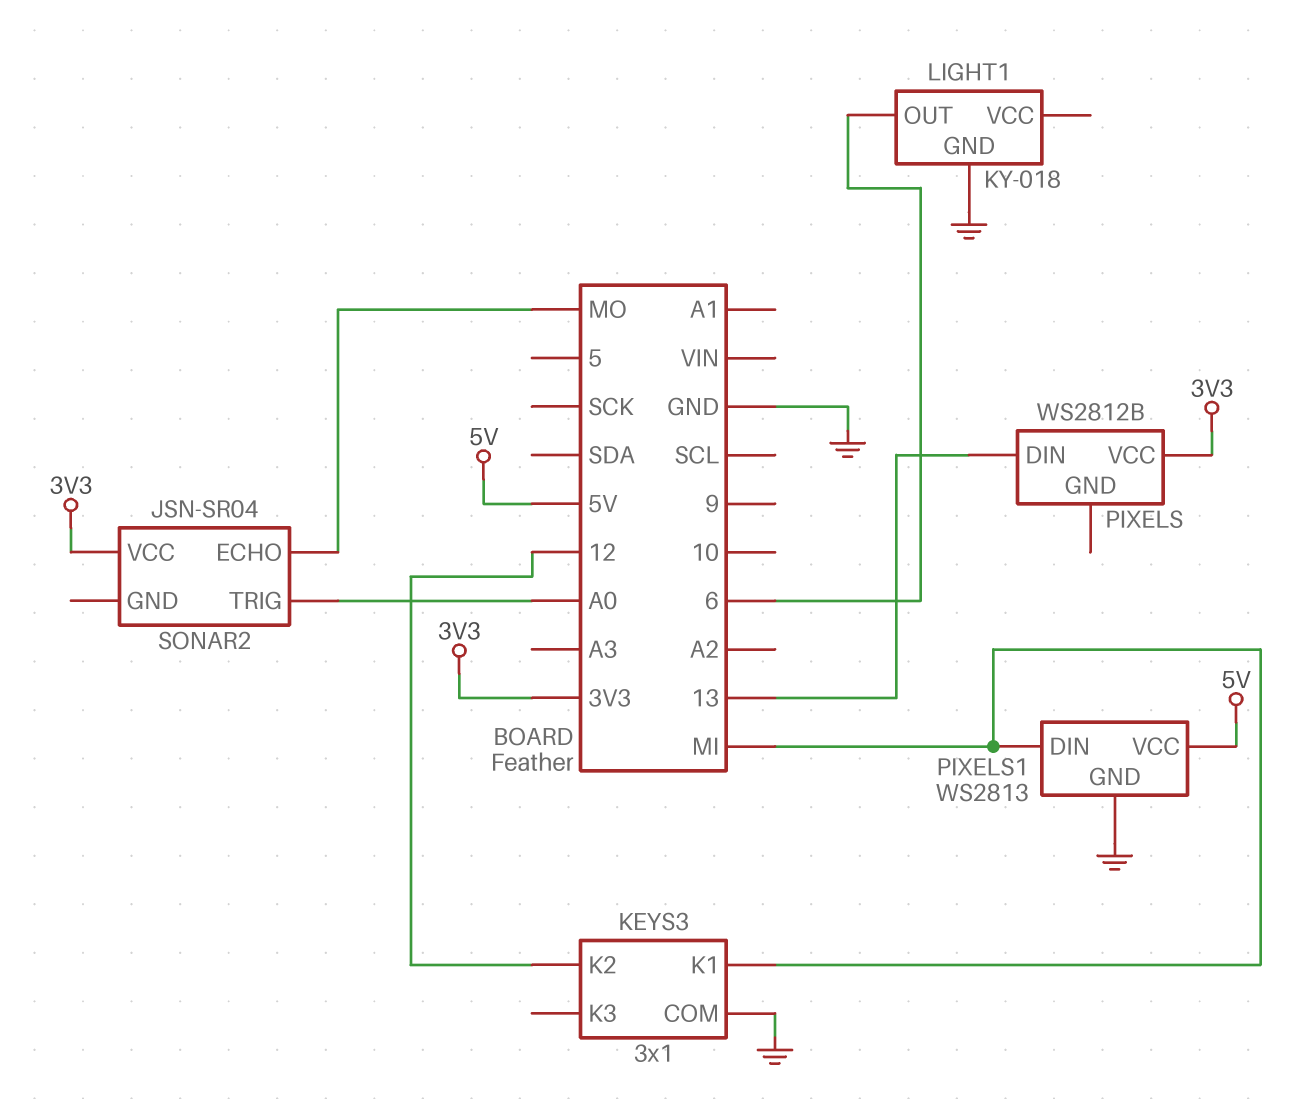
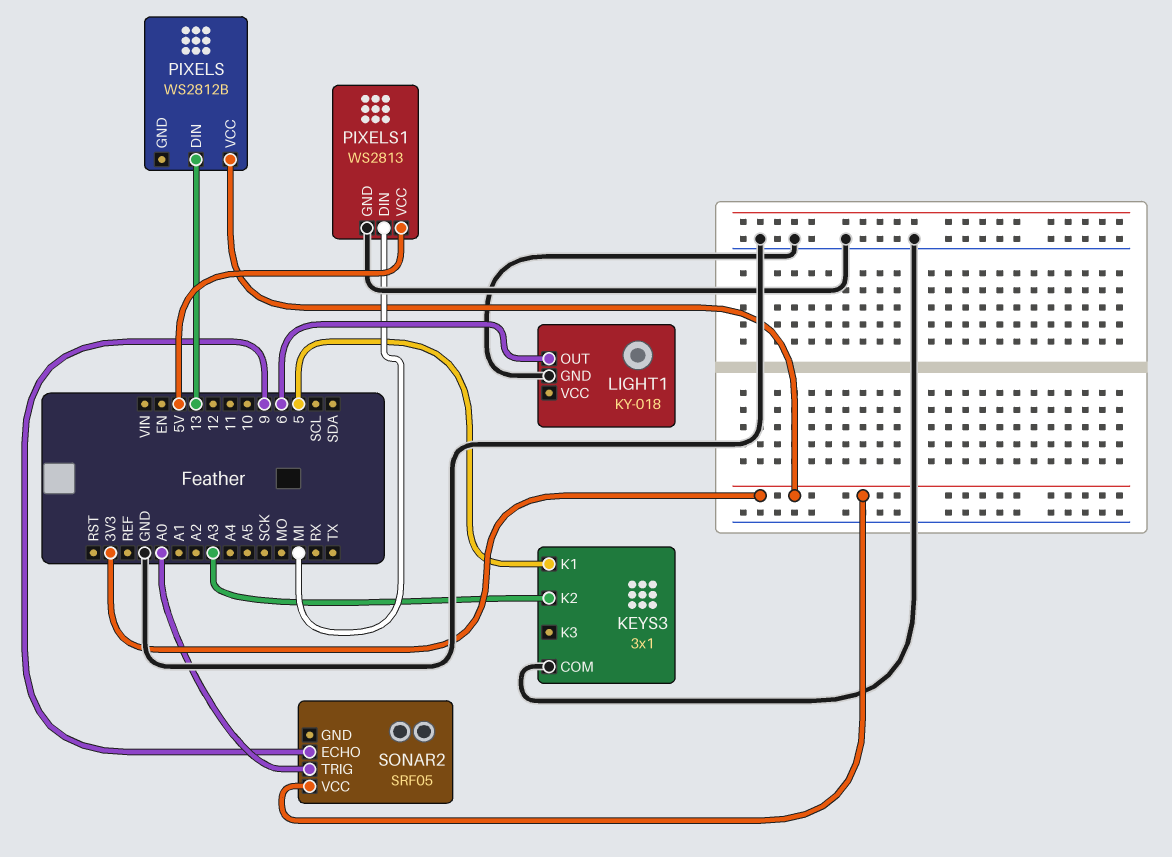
KEYS3 pin K1: MI -> 5
KEYS3 pin K2: 12 -> A3
SONAR2: JSN-SR04 -> SRF05
SONAR2 pin ECHO: MO -> 9

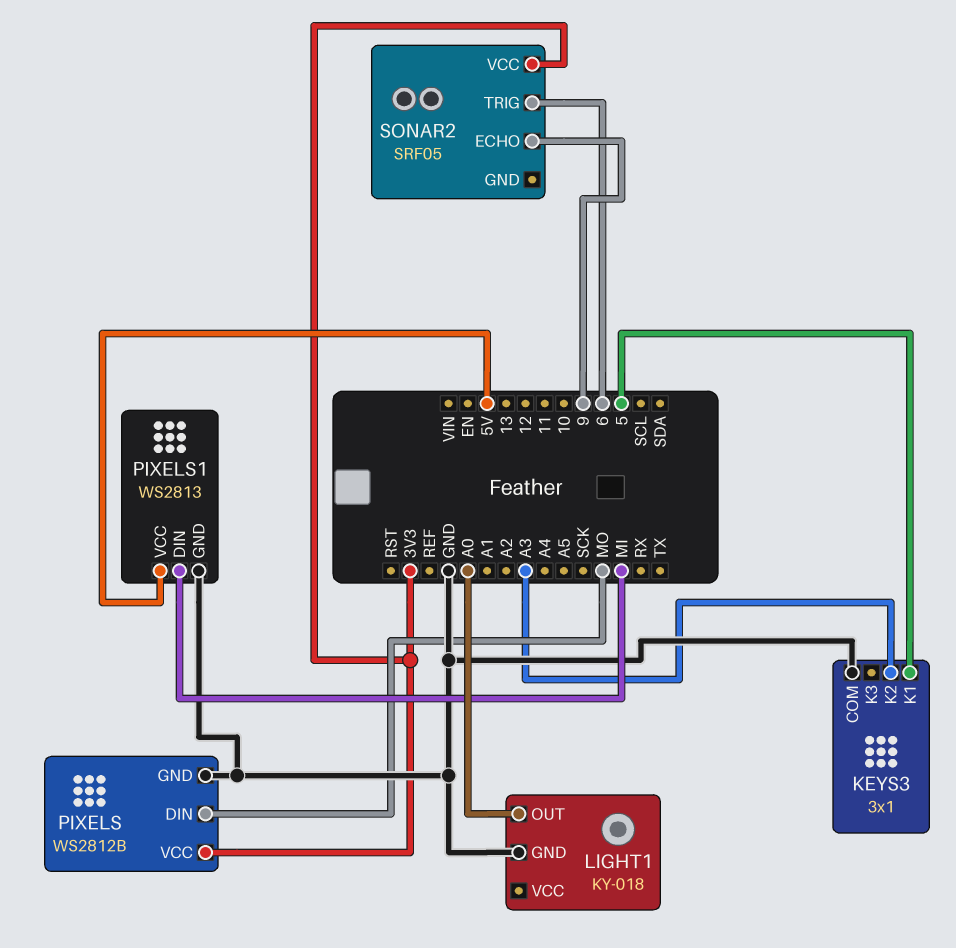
LIGHT1 pin OUT: 6 -> A0
PIXELS pin DIN: 13 -> MO
PIXELS pin GND: none -> GND
SONAR2 pin TRIG: A0 -> 6

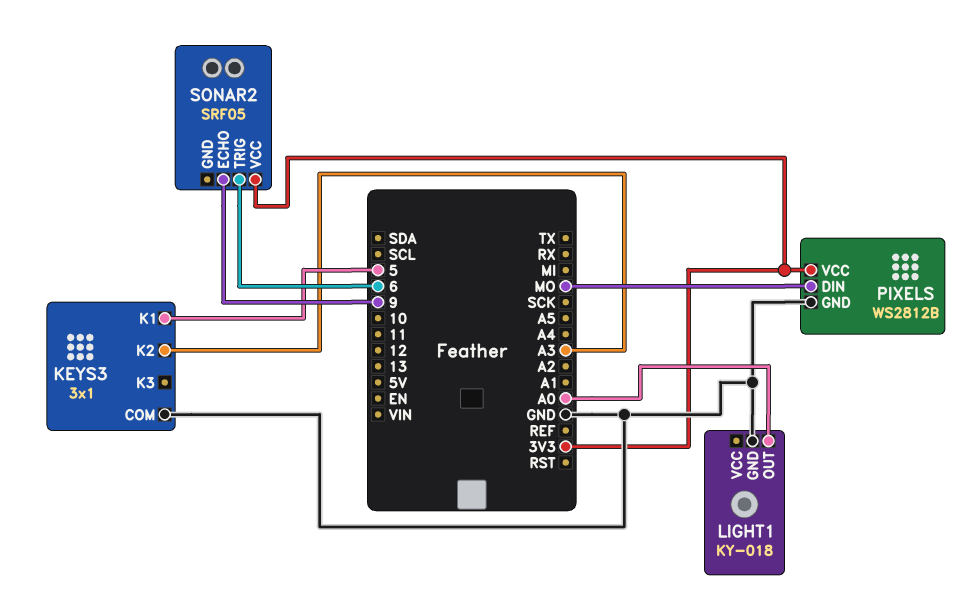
PIXELS1: WS2813 -> none
PIXELS1 pin DIN: MI -> none
PIXELS1 pin GND: GND -> none
PIXELS1 pin VCC: 5V -> none

